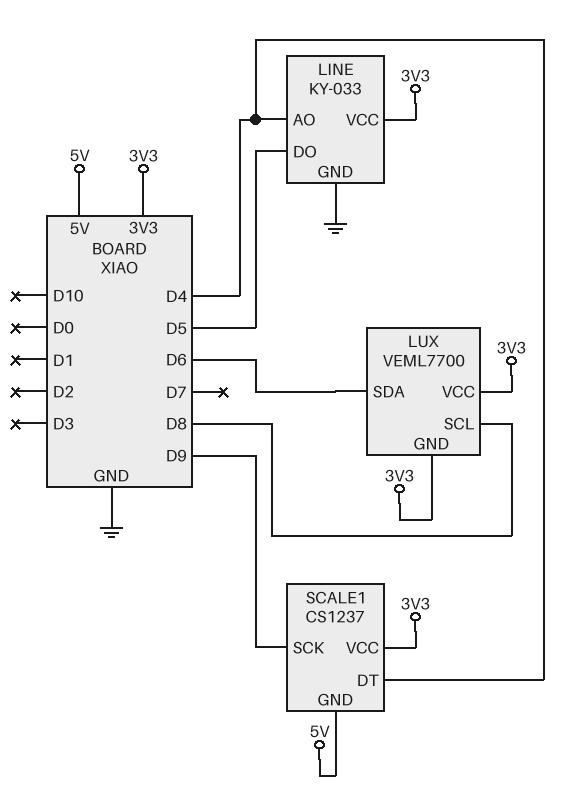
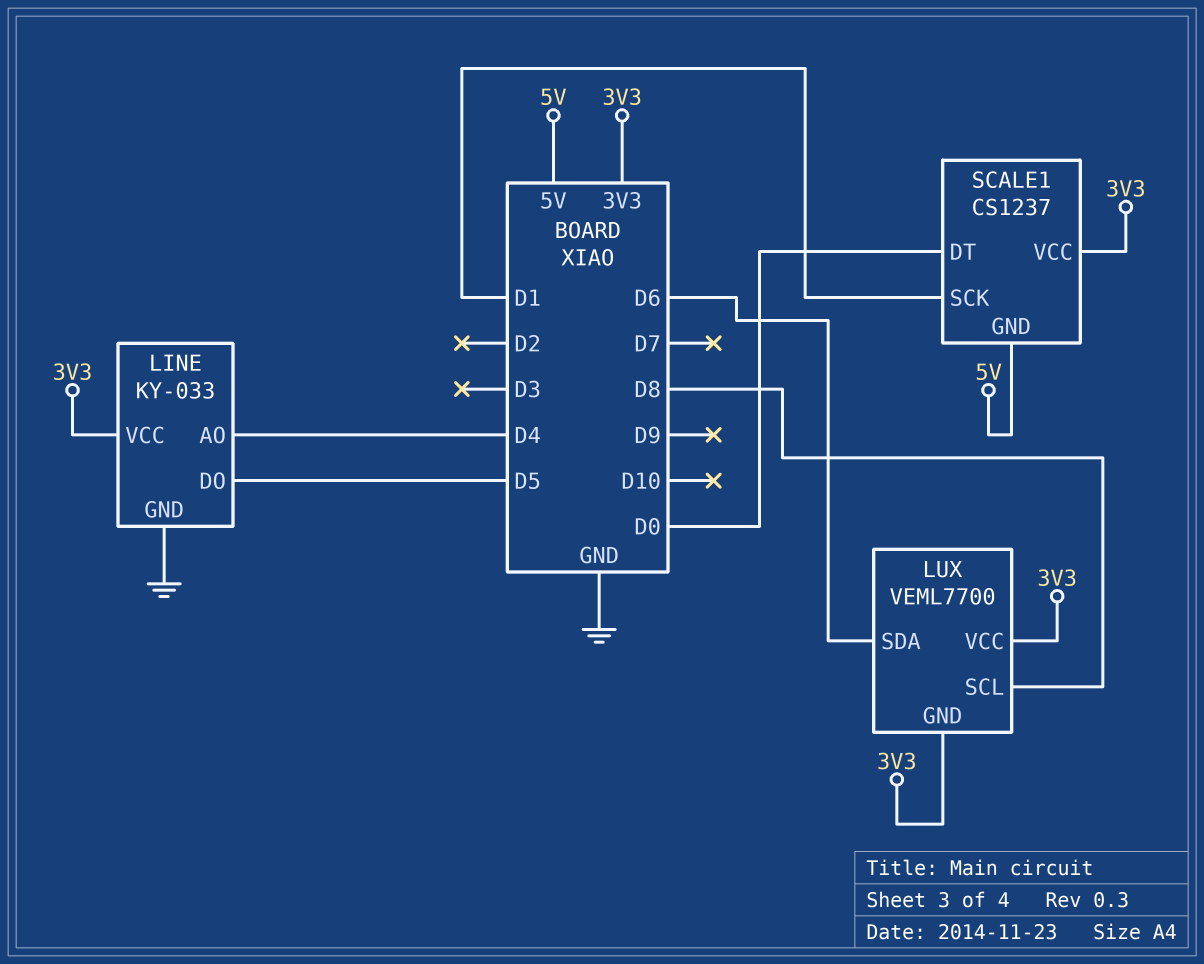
SCALE1 pin DT: D4 -> D0
SCALE1 pin SCK: D9 -> D1

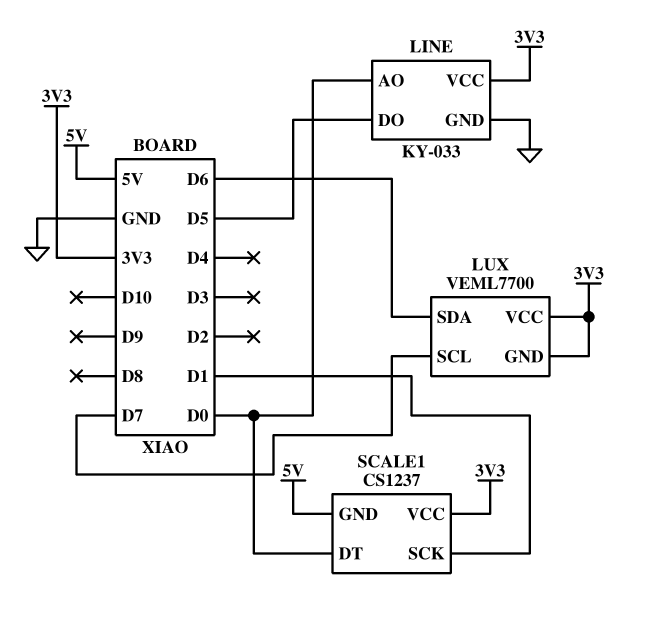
LINE pin AO: D4 -> D0
LUX pin SCL: D8 -> D7

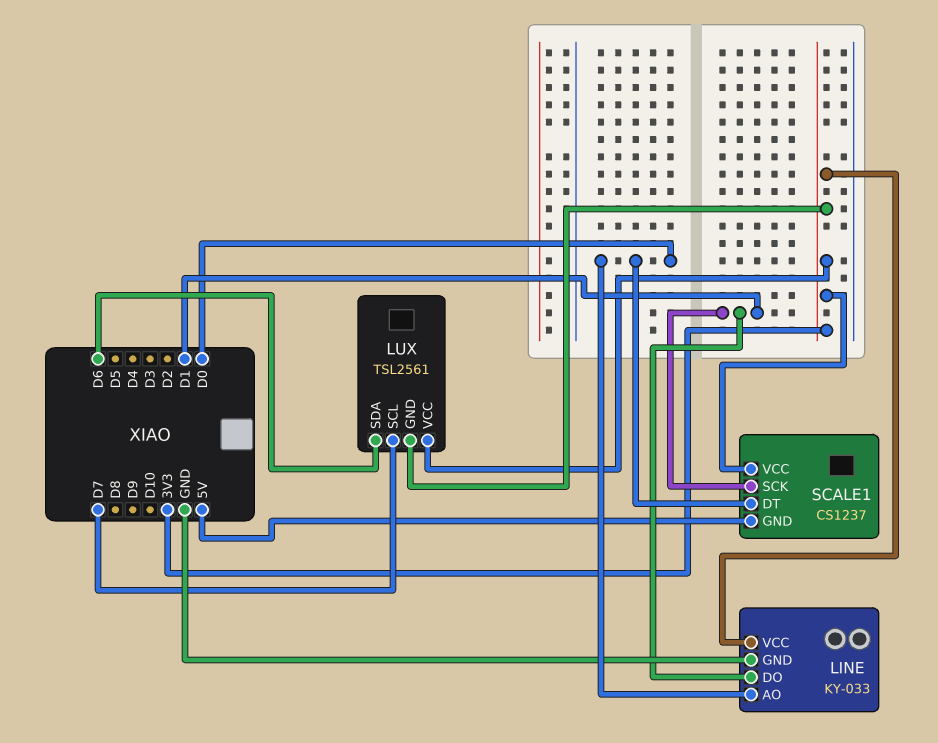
LINE pin DO: D5 -> D1
LUX: VEML7700 -> TSL2561

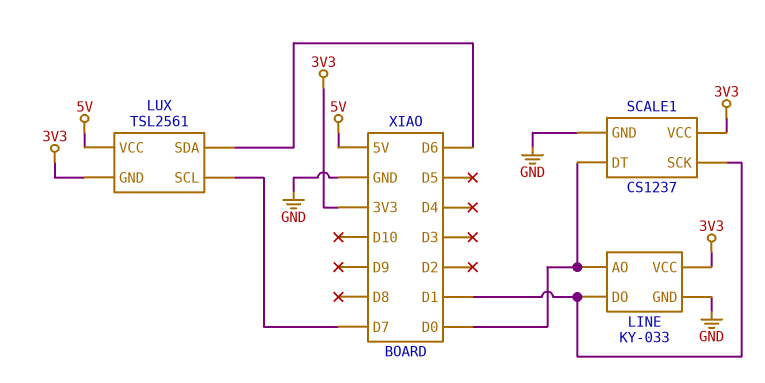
LUX pin VCC: 3V3 -> 5V
SCALE1 pin GND: 5V -> GND

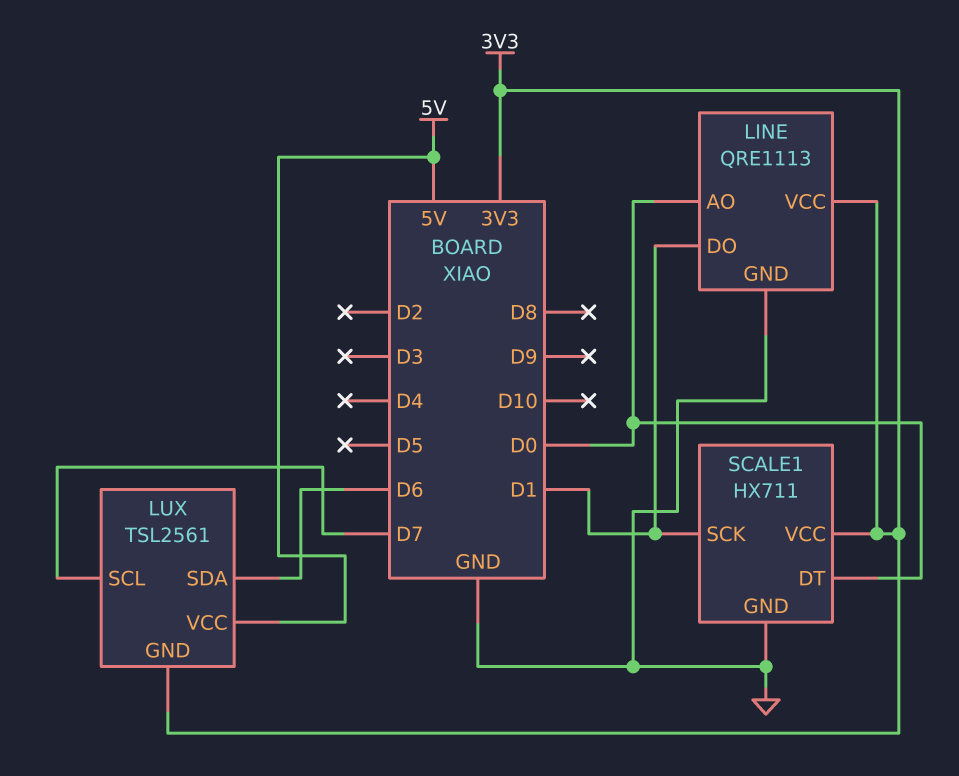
LINE: KY-033 -> QRE1113
SCALE1: CS1237 -> HX711

